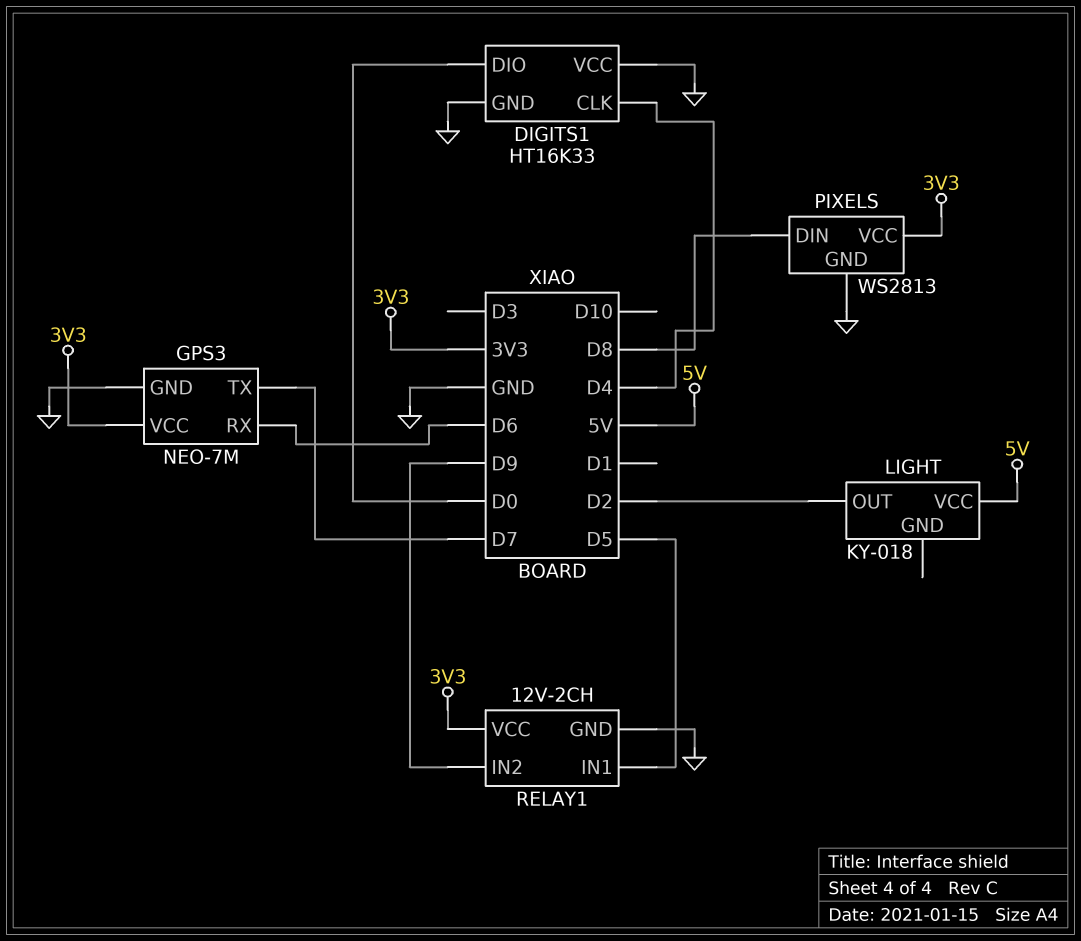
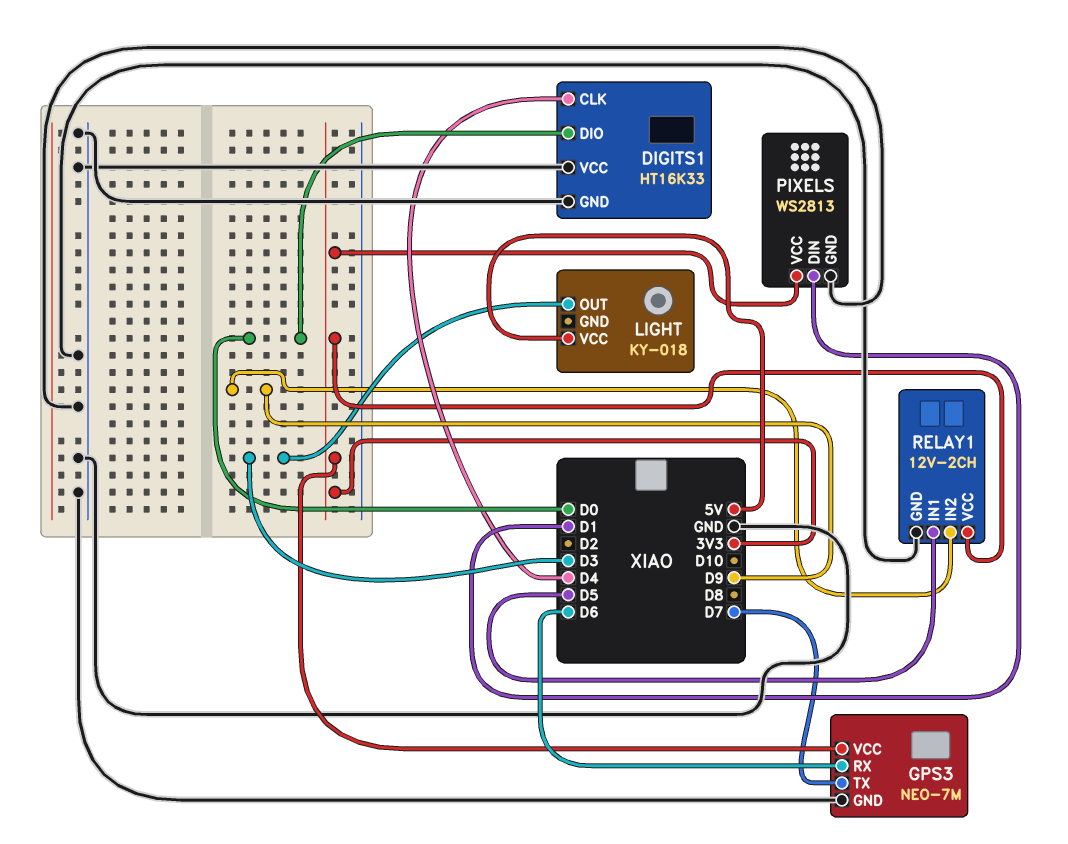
LIGHT pin OUT: D2 -> D3
PIXELS pin DIN: D8 -> D1

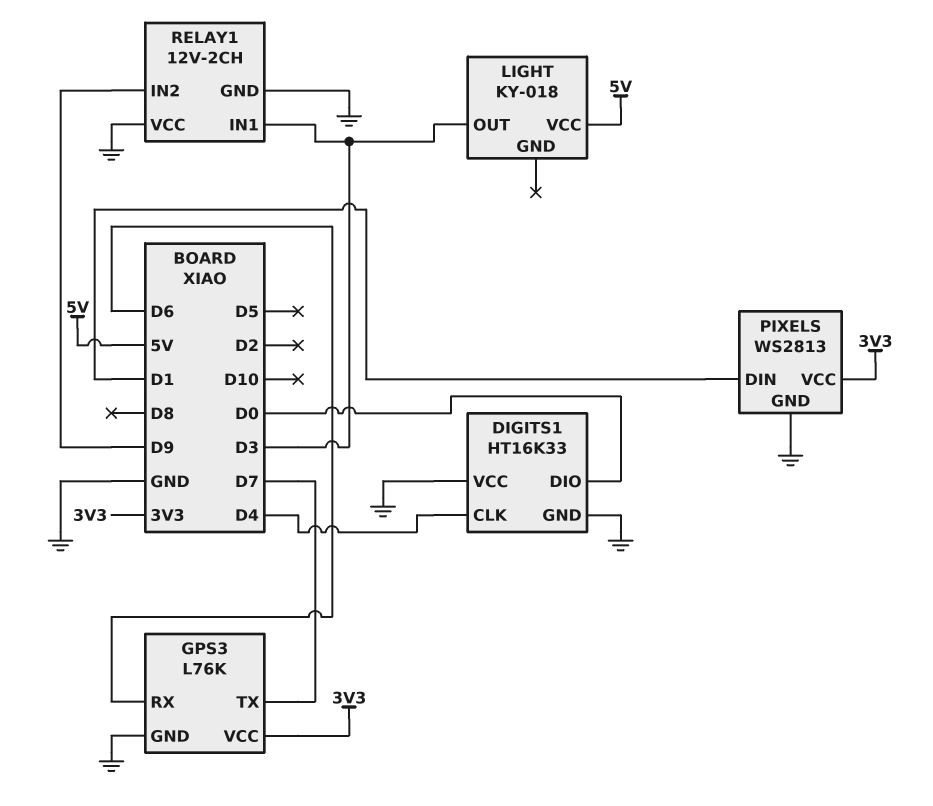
GPS3: NEO-7M -> L76K
RELAY1 pin IN1: D5 -> D3
RELAY1 pin VCC: 3V3 -> GND

